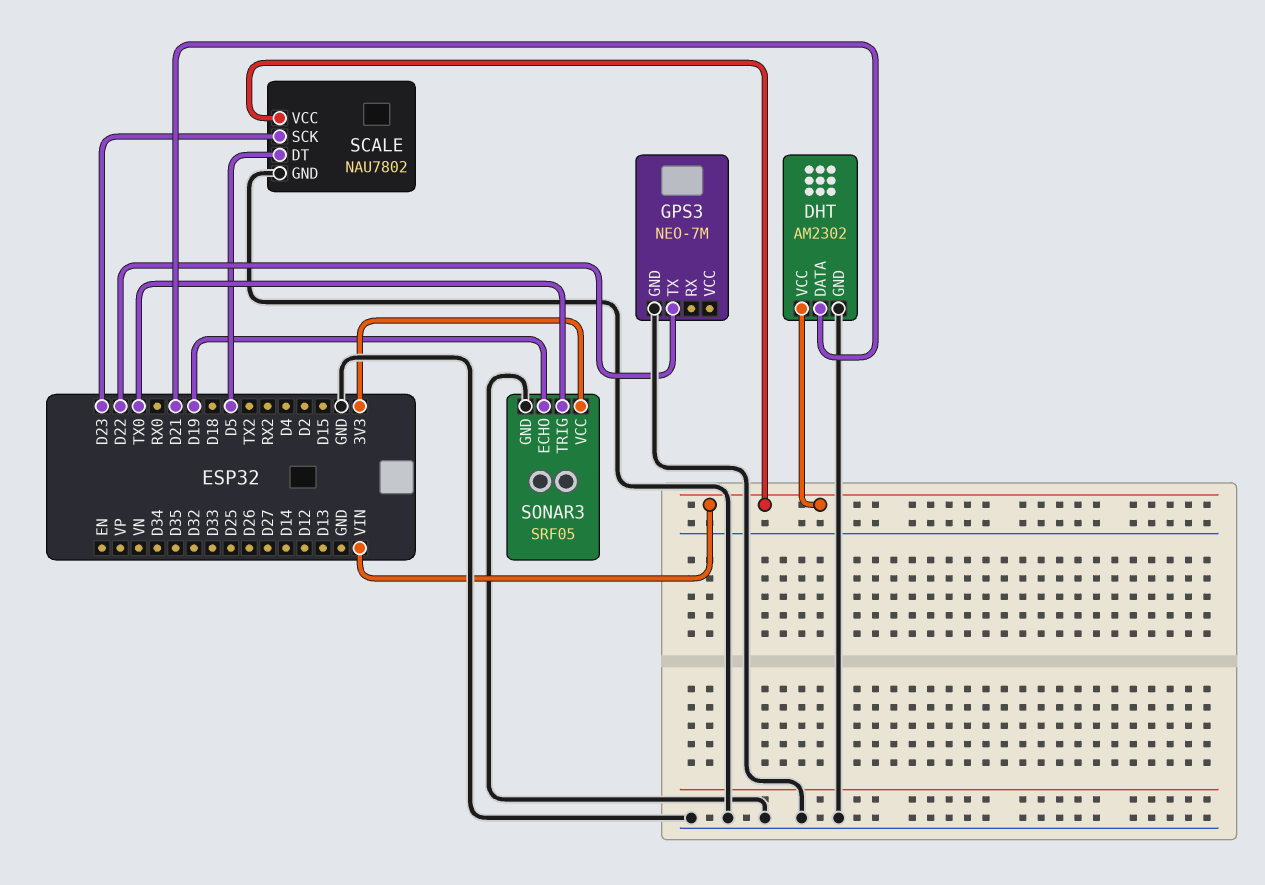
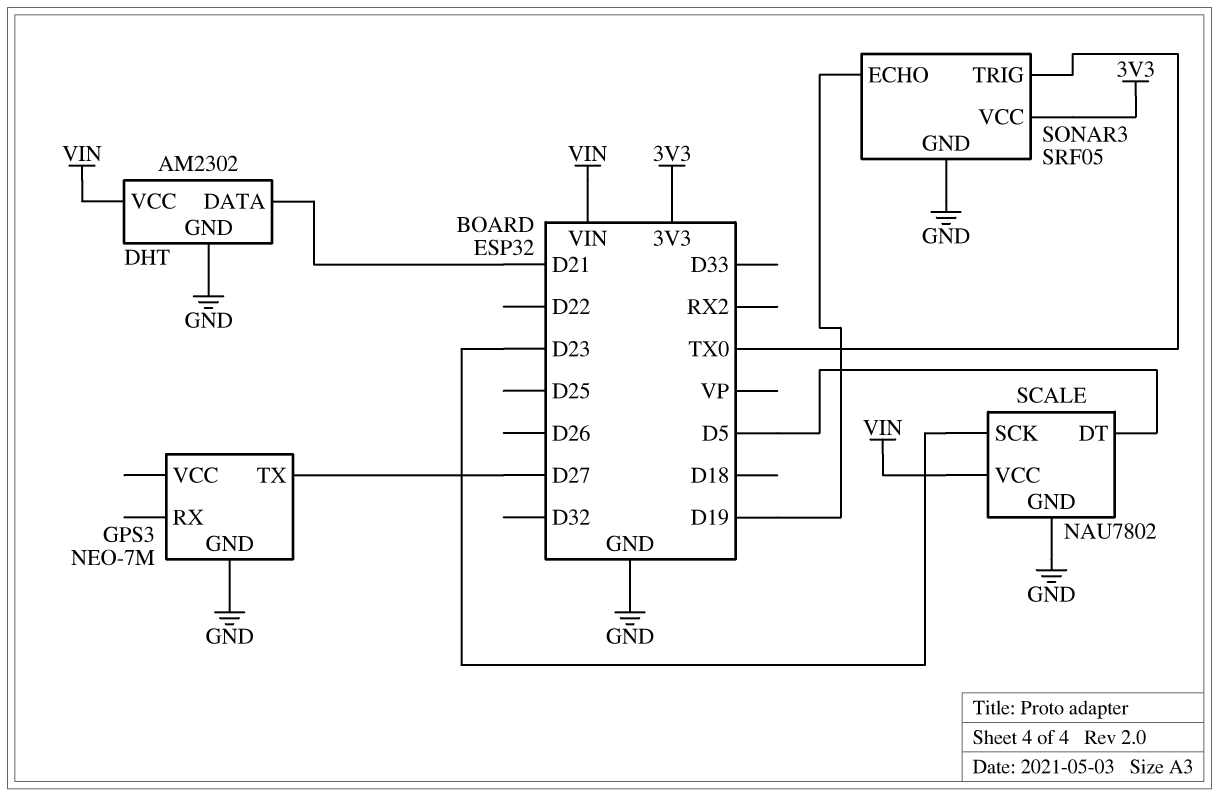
GPS3 pin TX: D22 -> D27

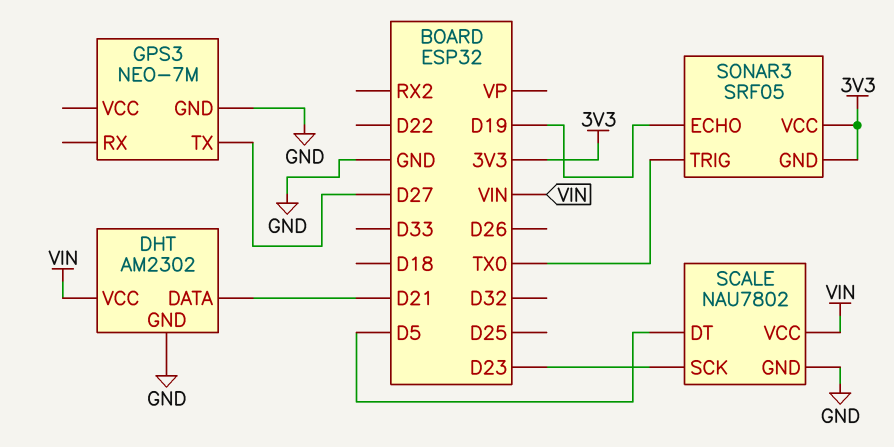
SONAR3 pin GND: GND -> 3V3

